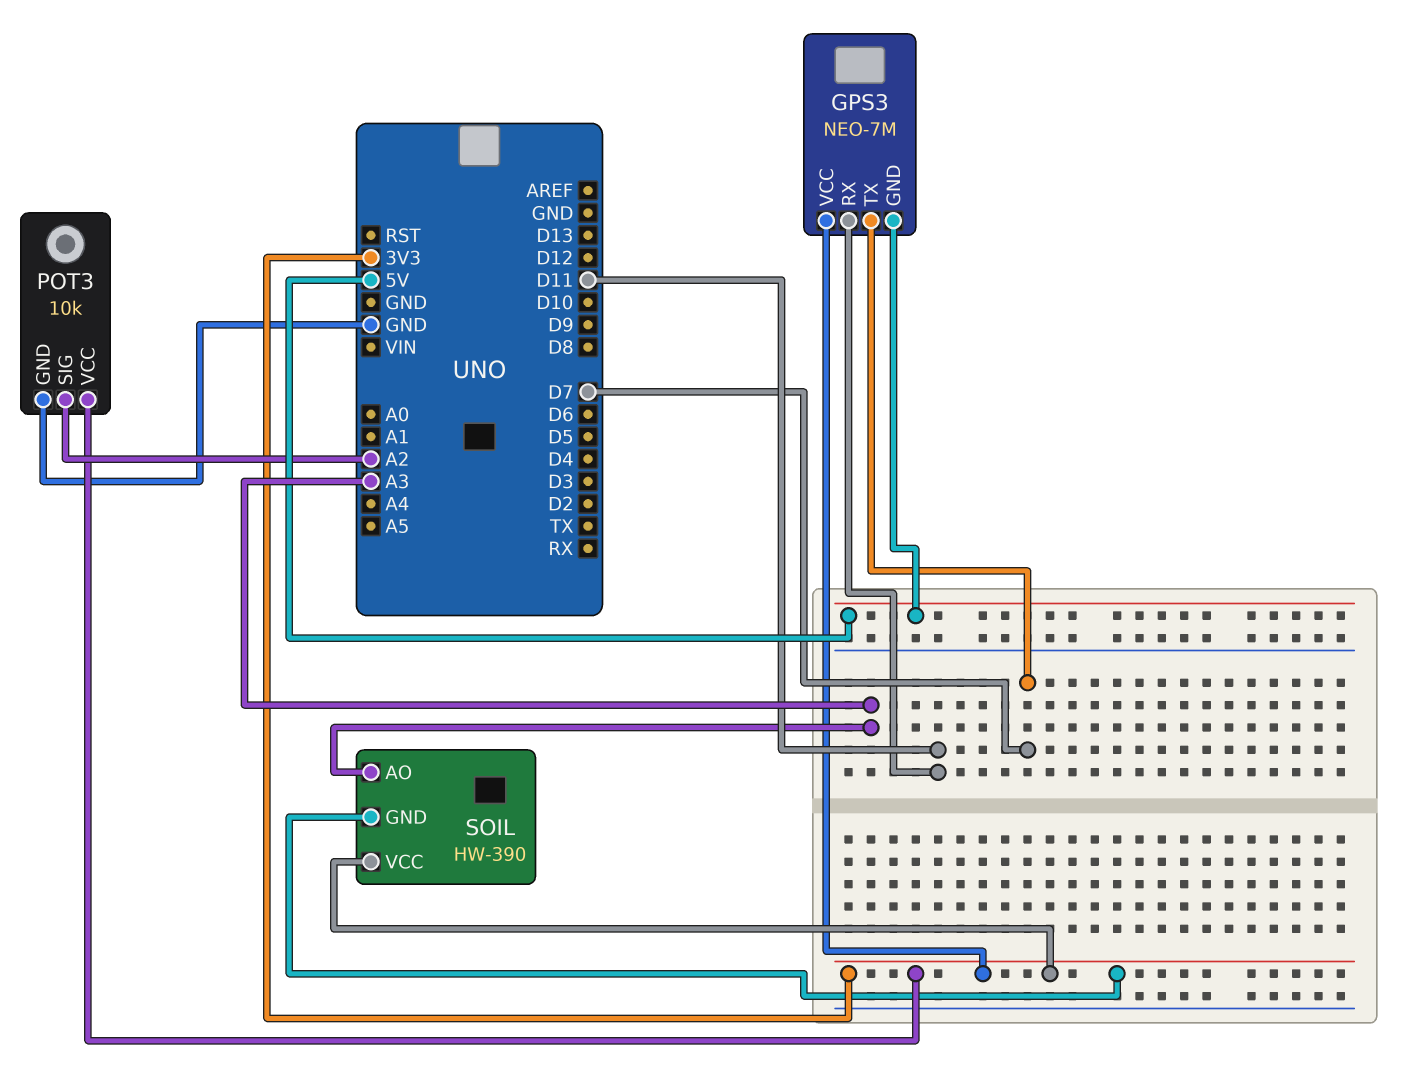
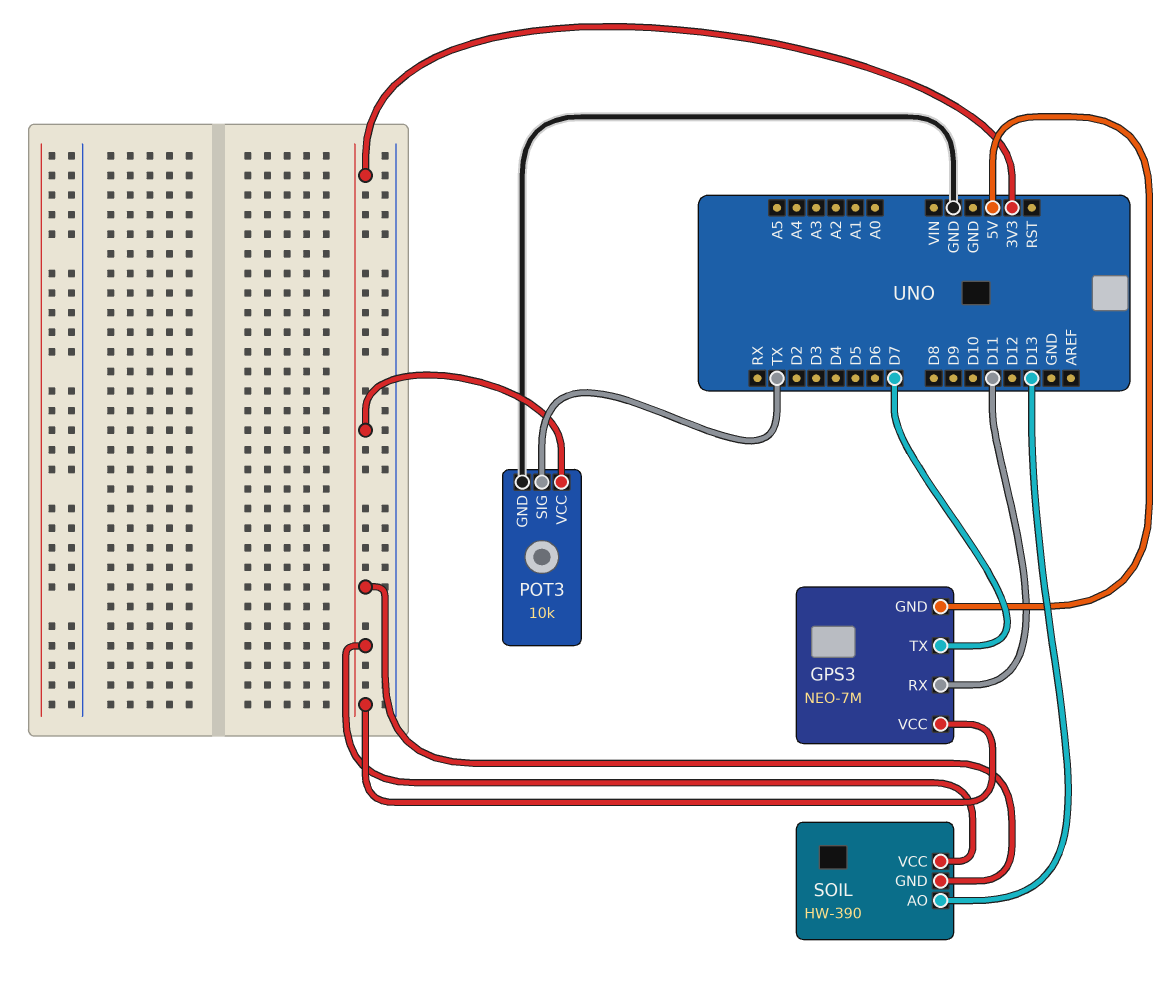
POT3 pin SIG: A2 -> TX
SOIL pin AO: A3 -> D13

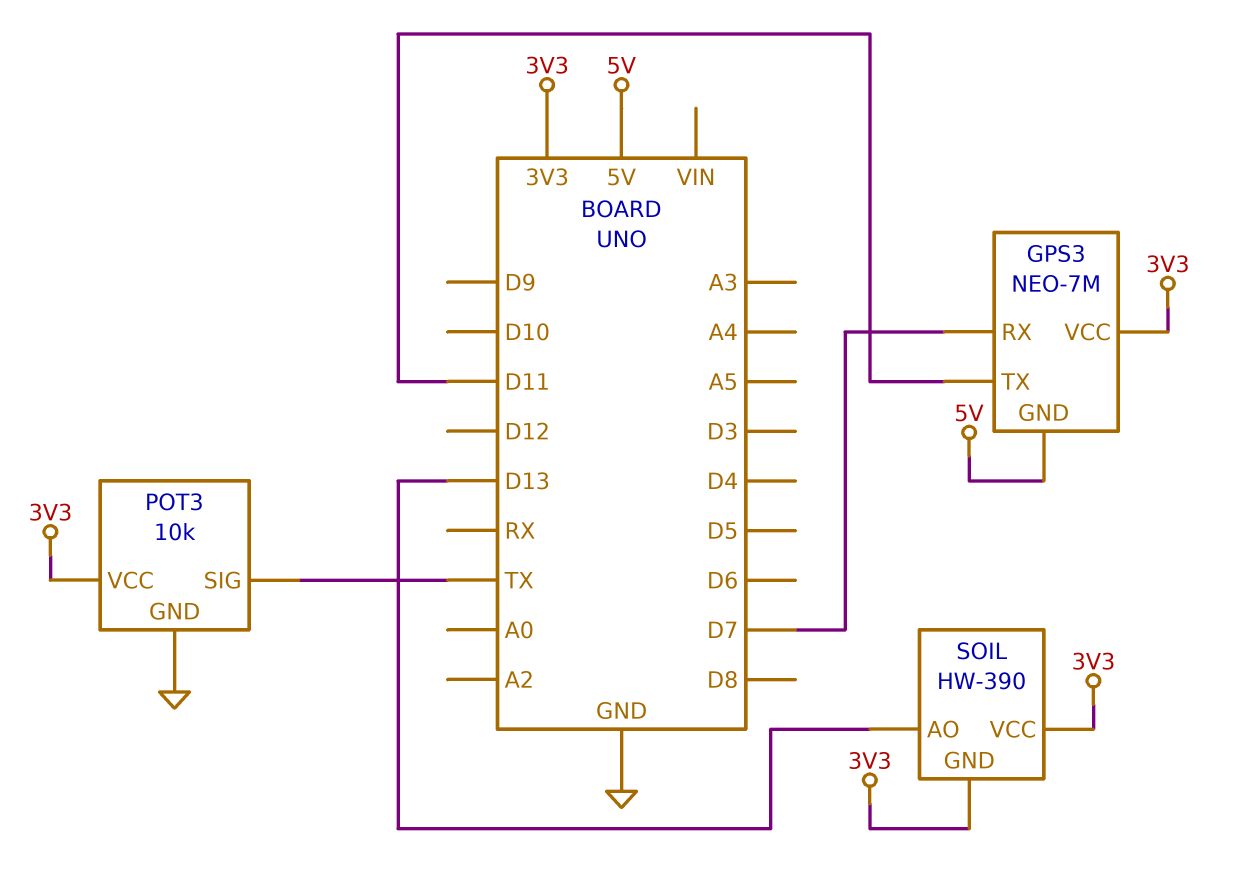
GPS3 pin RX: D11 -> D7
GPS3 pin TX: D7 -> D11

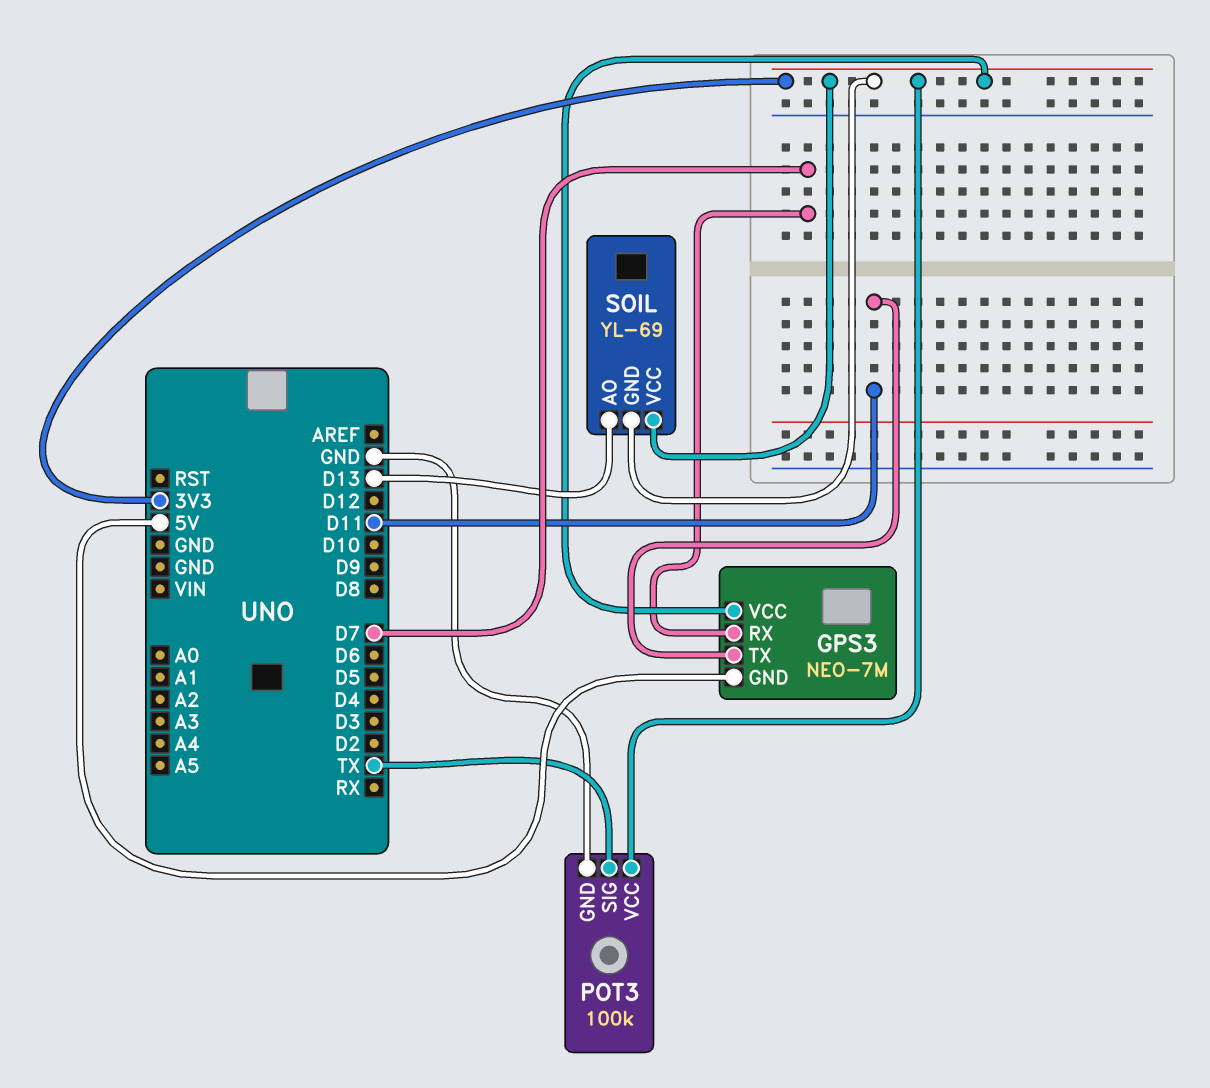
POT3: 10k -> 100k
SOIL: HW-390 -> YL-69

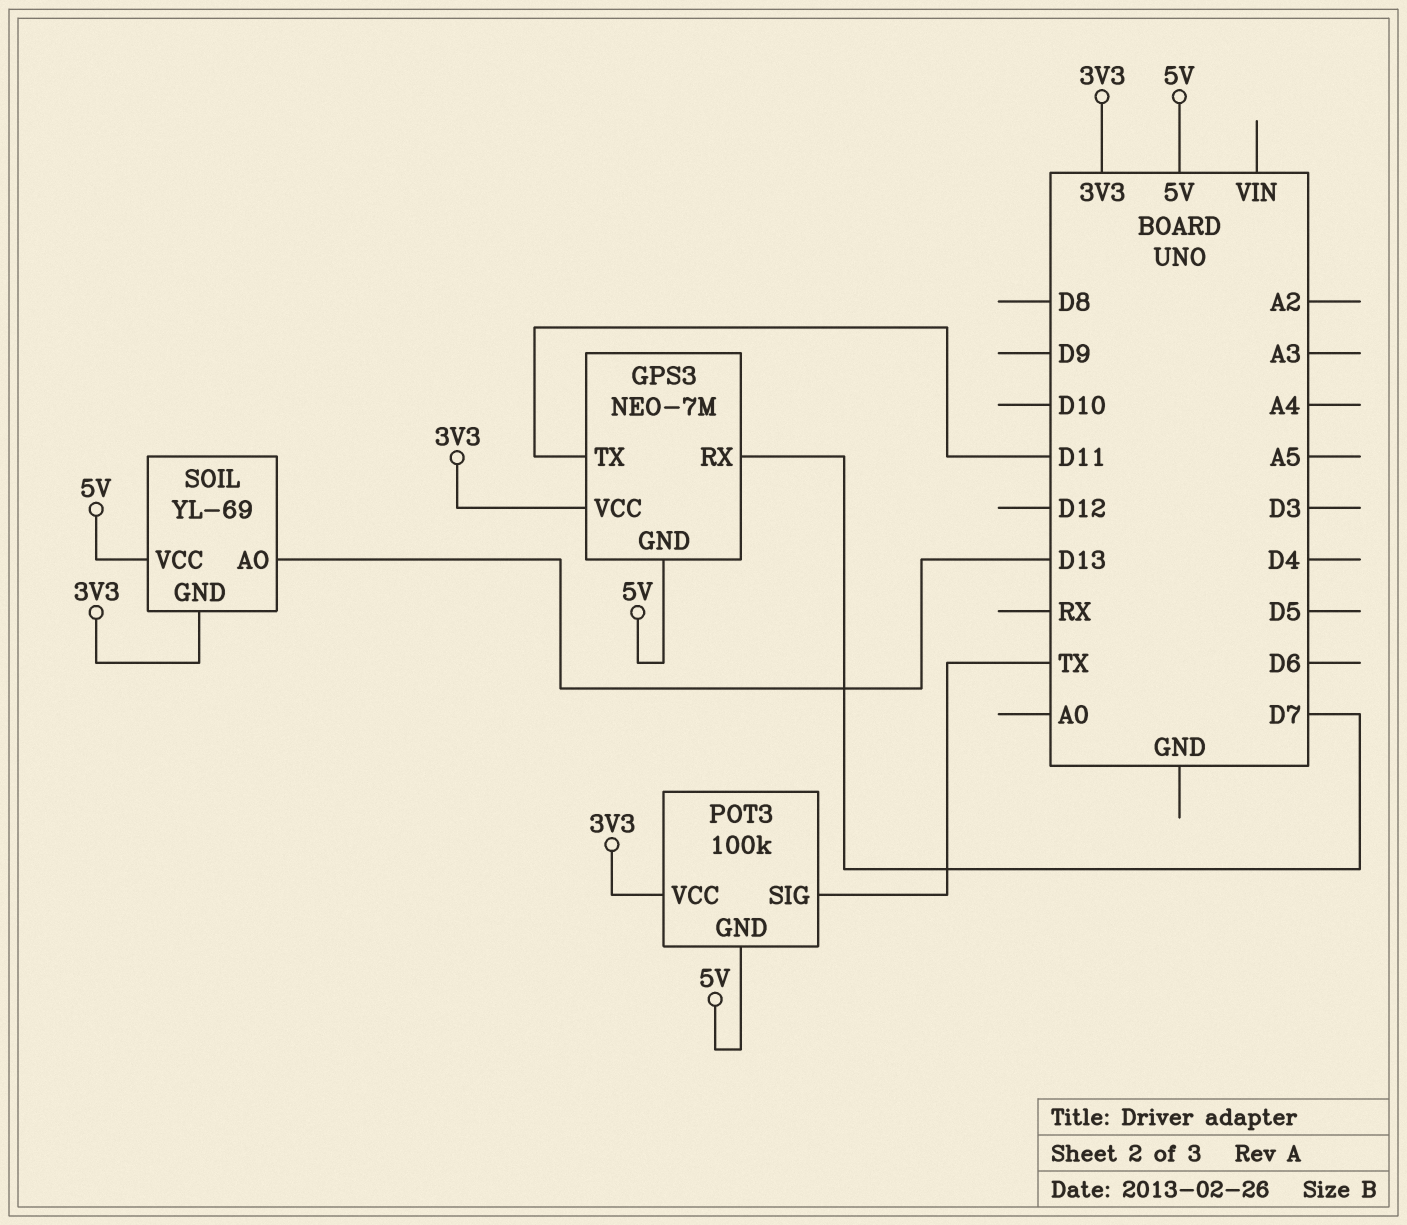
POT3 pin GND: GND -> 5V
SOIL pin VCC: 3V3 -> 5V

